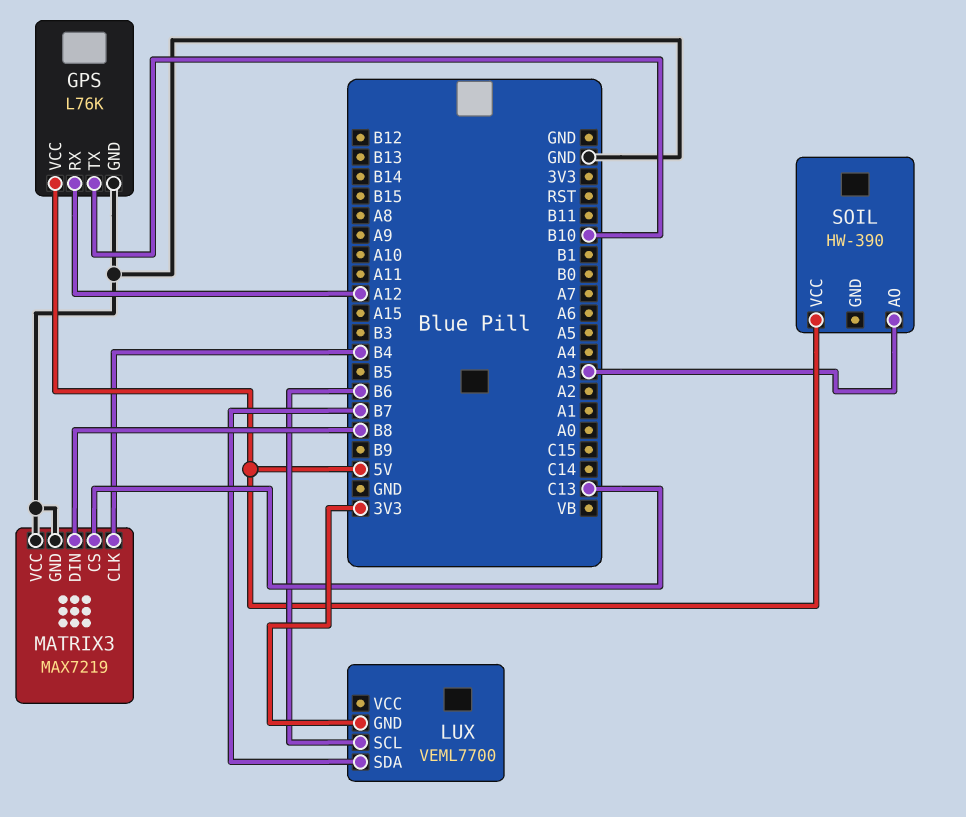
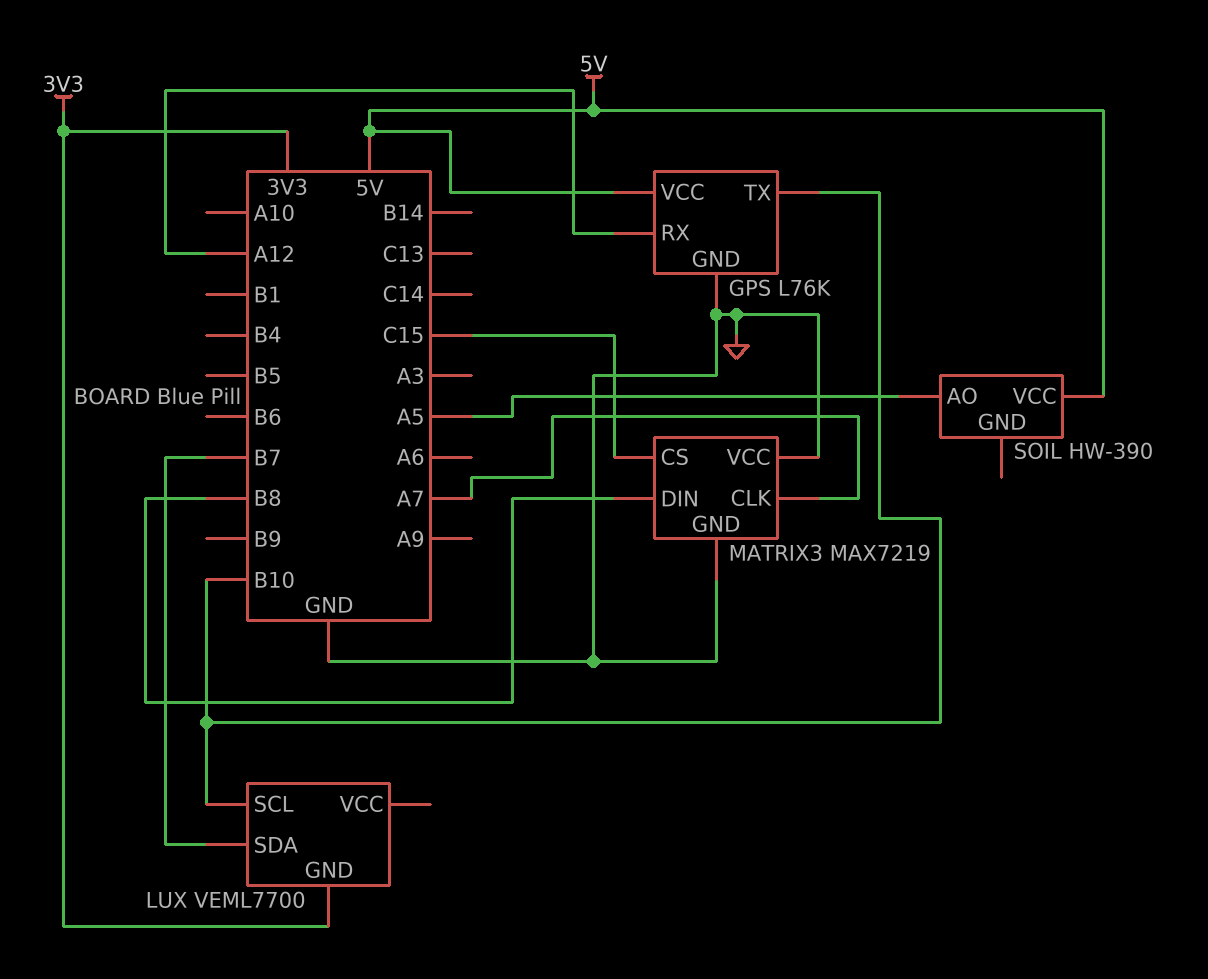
LUX pin SCL: B6 -> B10
MATRIX3 pin CLK: B4 -> A7
MATRIX3 pin CS: C13 -> C15
SOIL pin AO: A3 -> A5

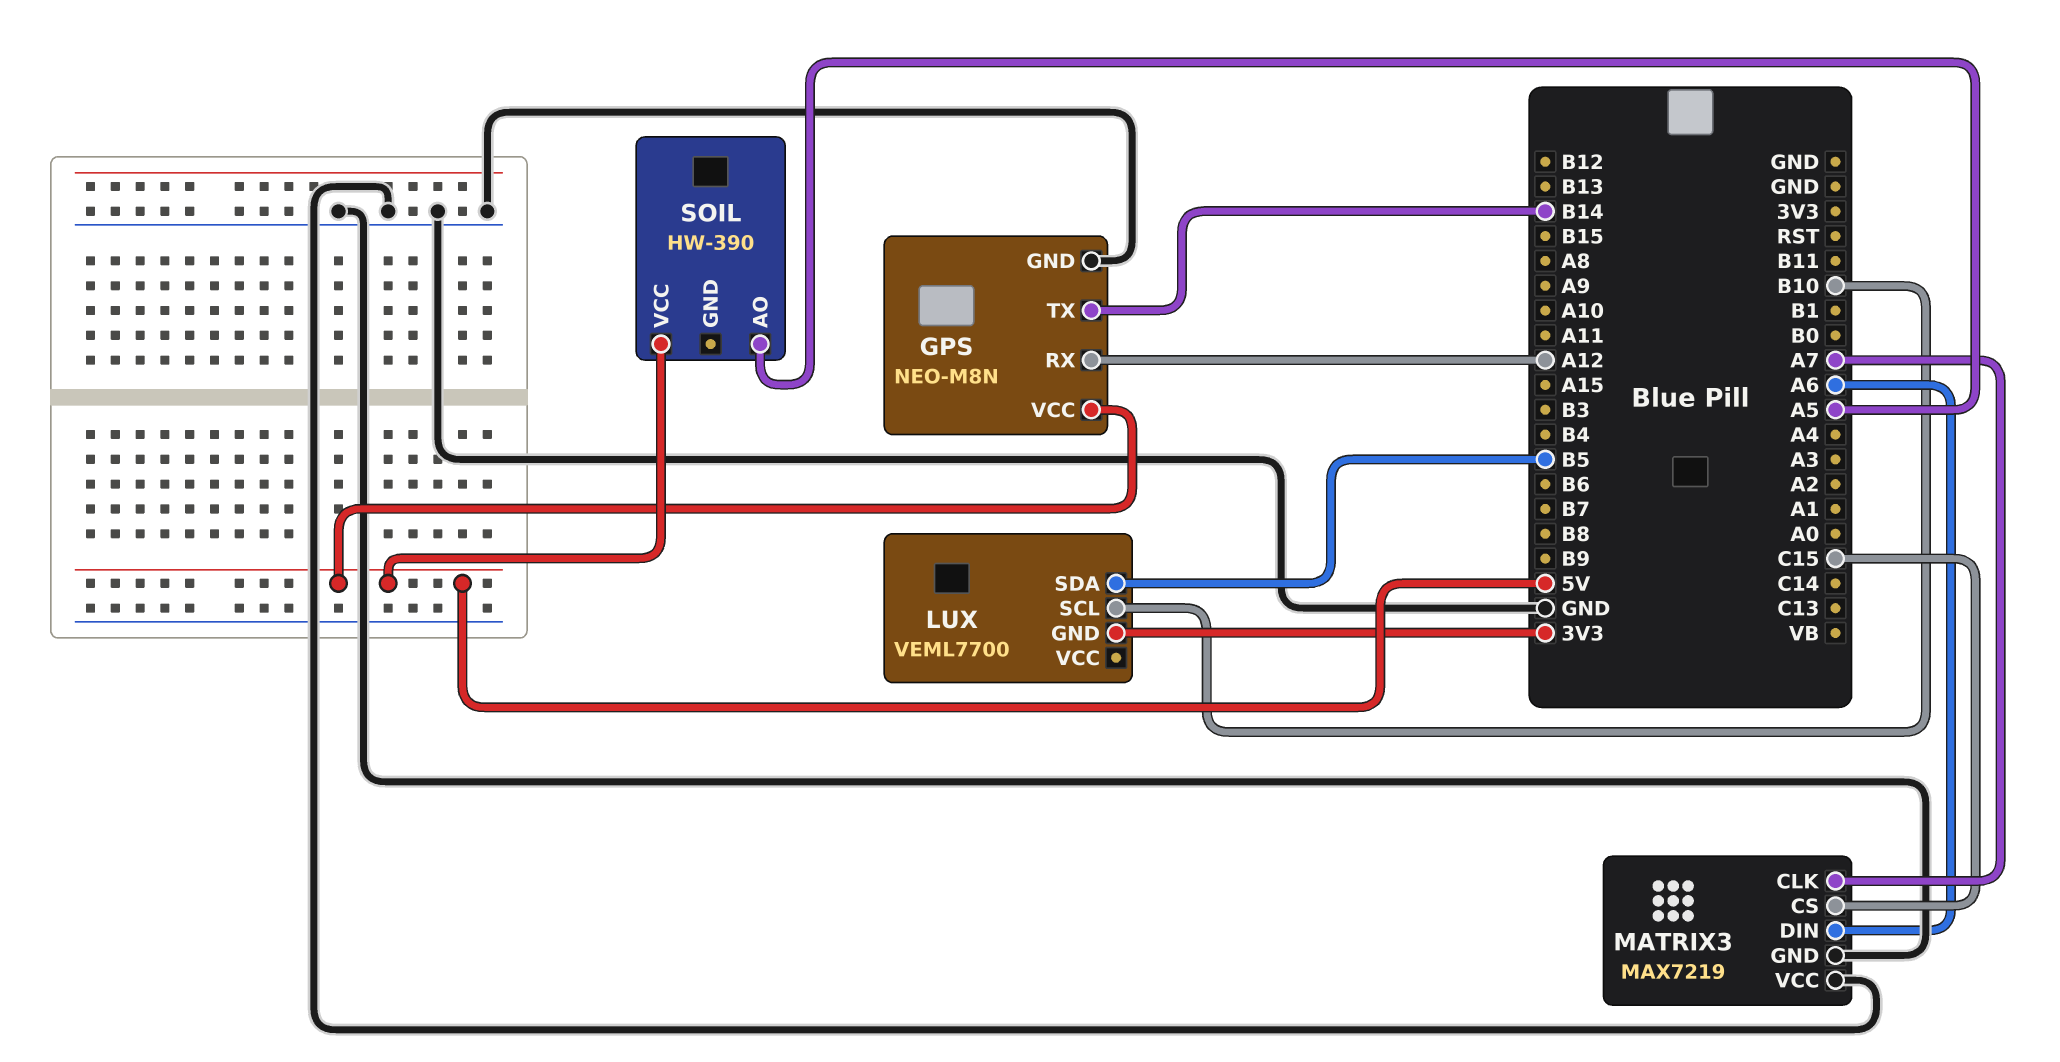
GPS: L76K -> NEO-M8N
GPS pin TX: B10 -> B14
LUX pin SDA: B7 -> B5
MATRIX3 pin DIN: B8 -> A6

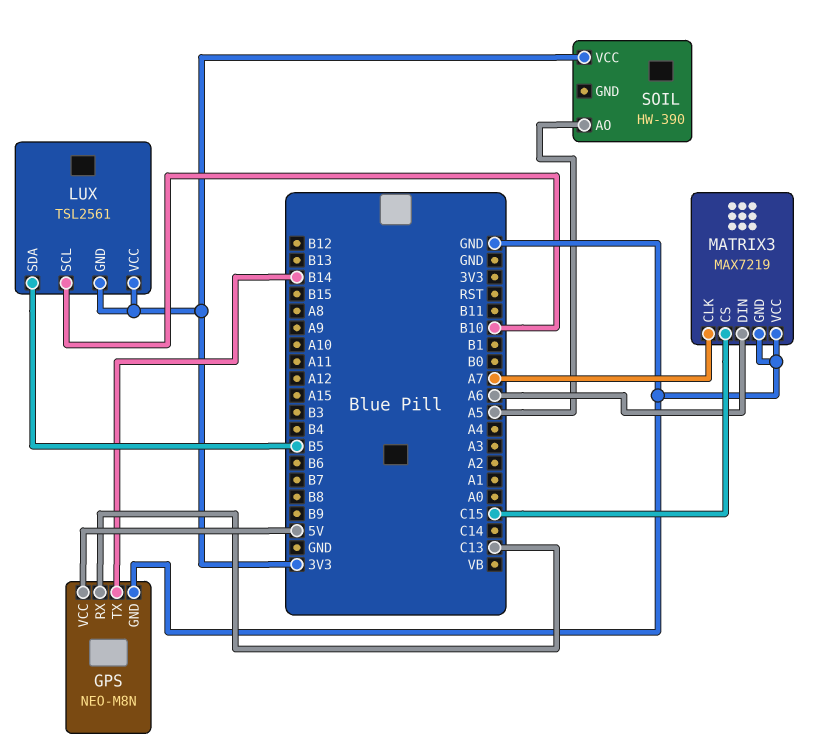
GPS pin RX: A12 -> C13
LUX: VEML7700 -> TSL2561
LUX pin VCC: none -> 3V3
SOIL pin VCC: 5V -> 3V3

